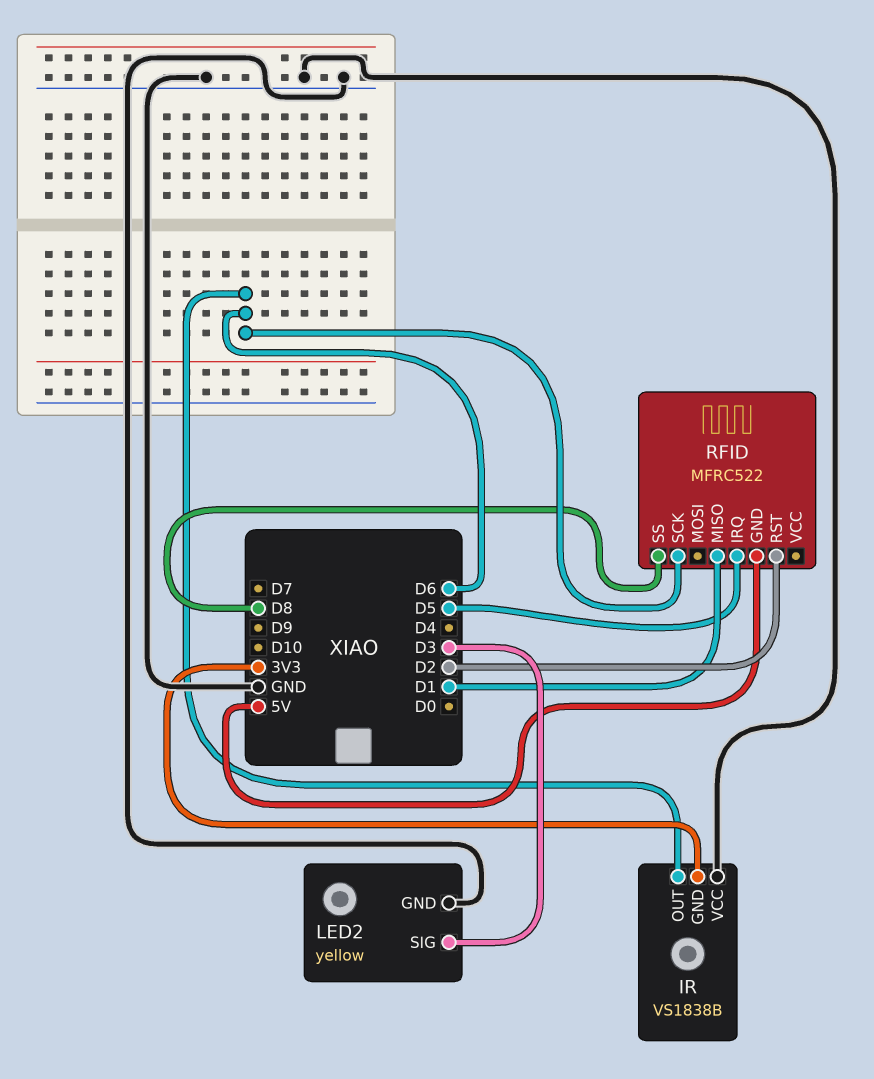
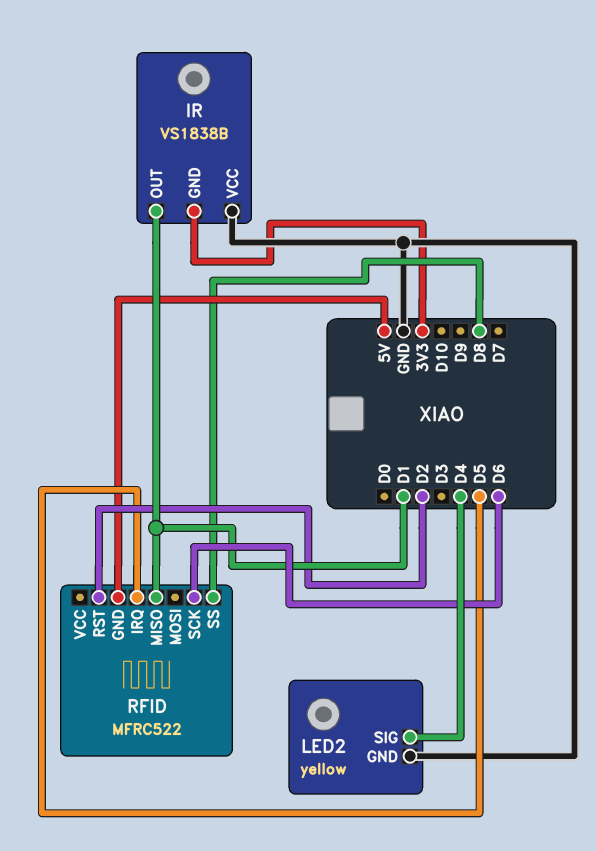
IR pin OUT: D6 -> D1
LED2 pin SIG: D3 -> D4

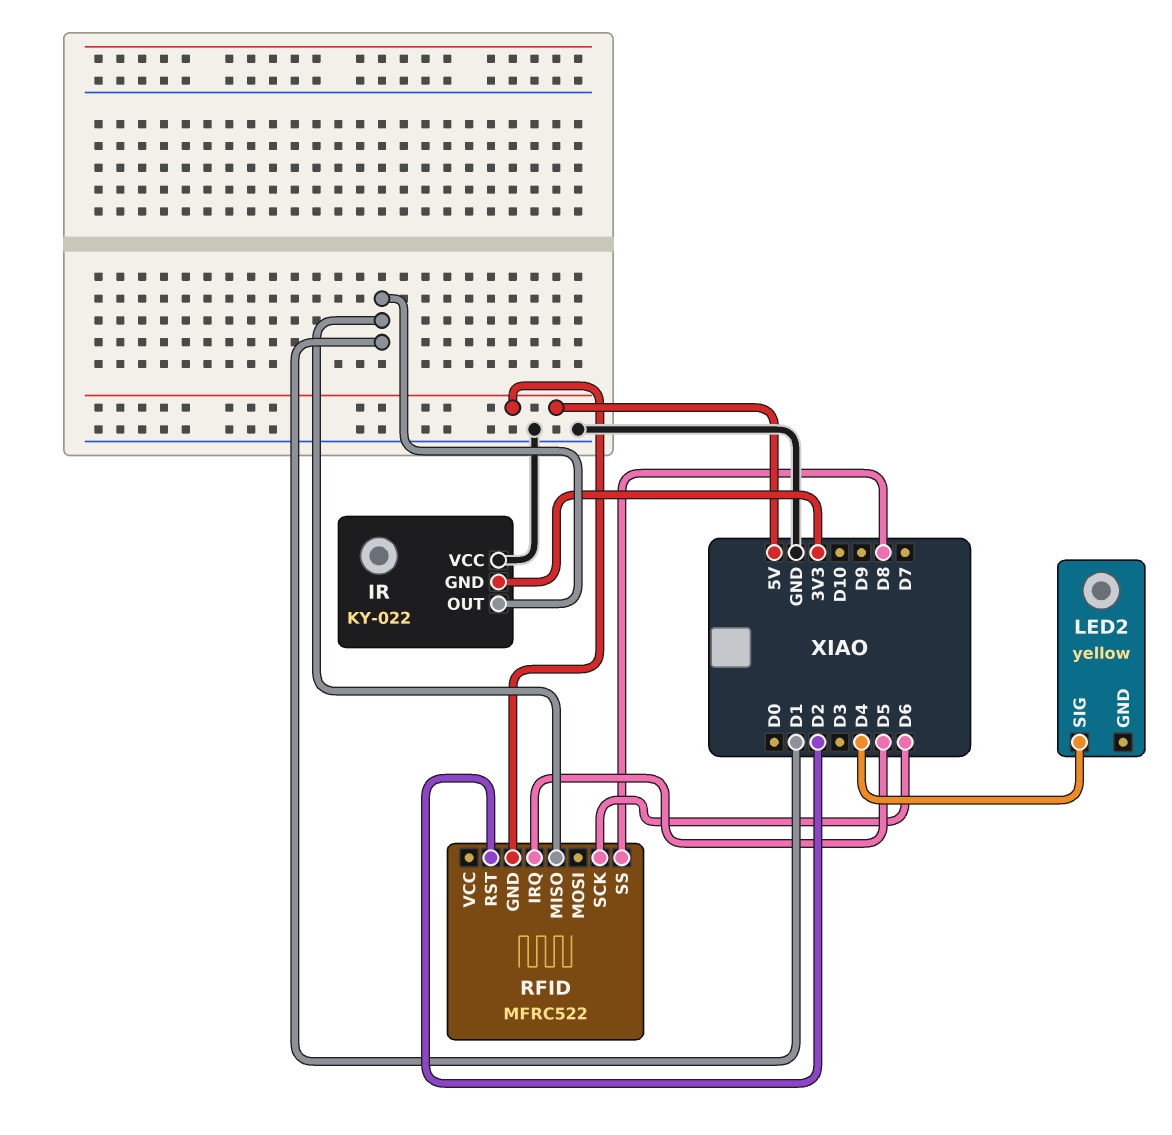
IR: VS1838B -> KY-022
LED2 pin GND: GND -> none

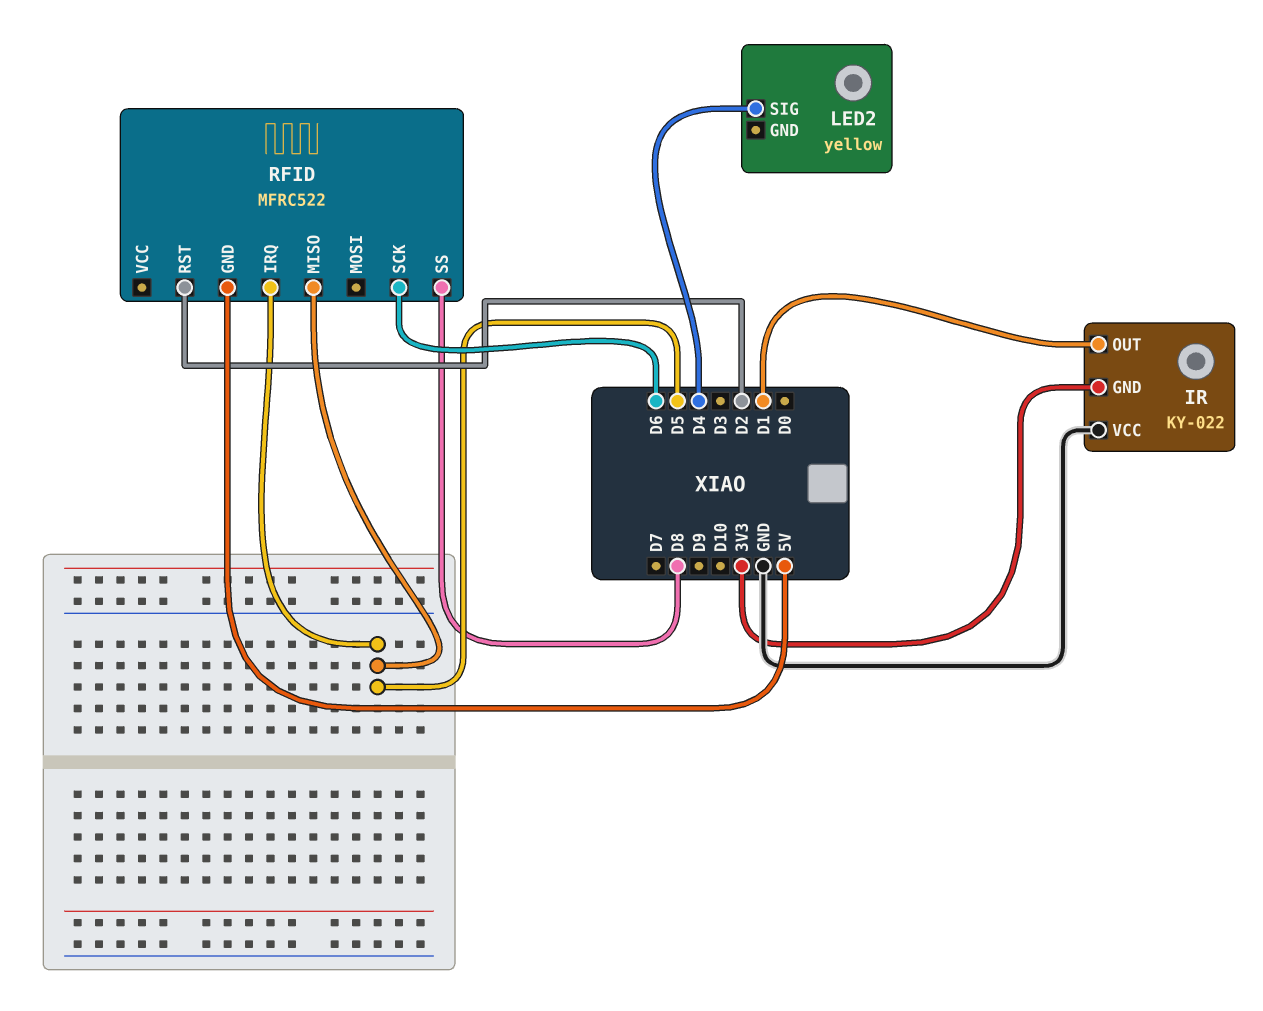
RFID pin MISO: D1 -> D5

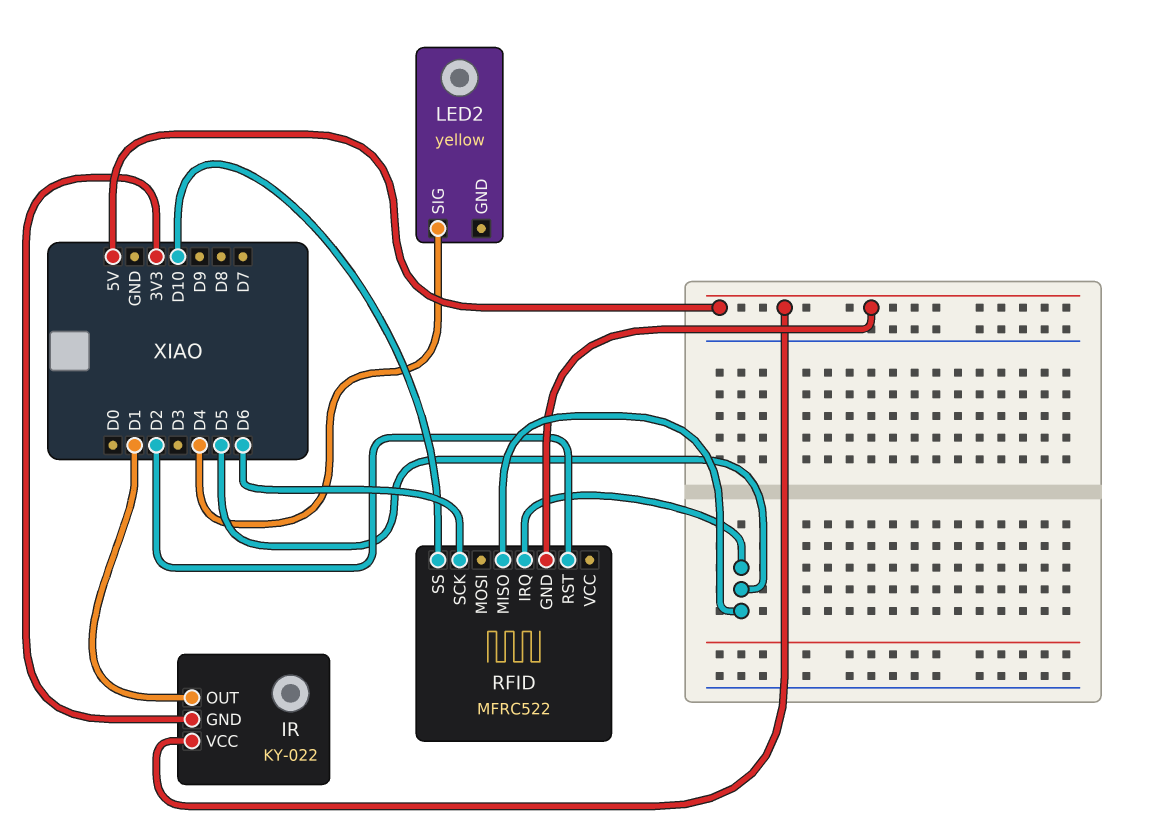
IR pin VCC: GND -> 5V
RFID pin SS: D8 -> D10

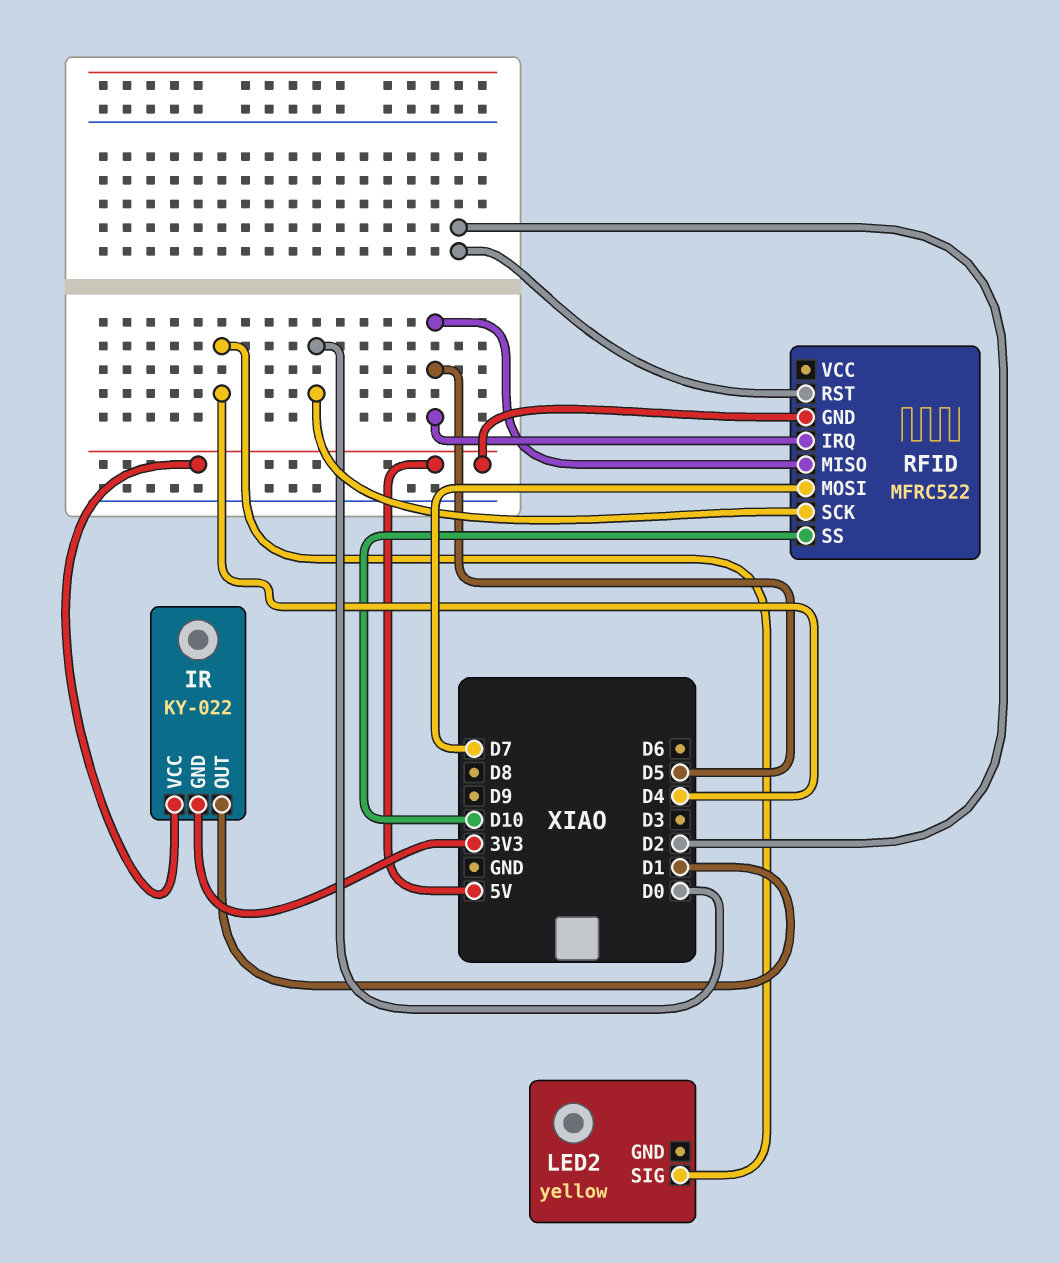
RFID pin MOSI: none -> D7
RFID pin SCK: D6 -> D0

